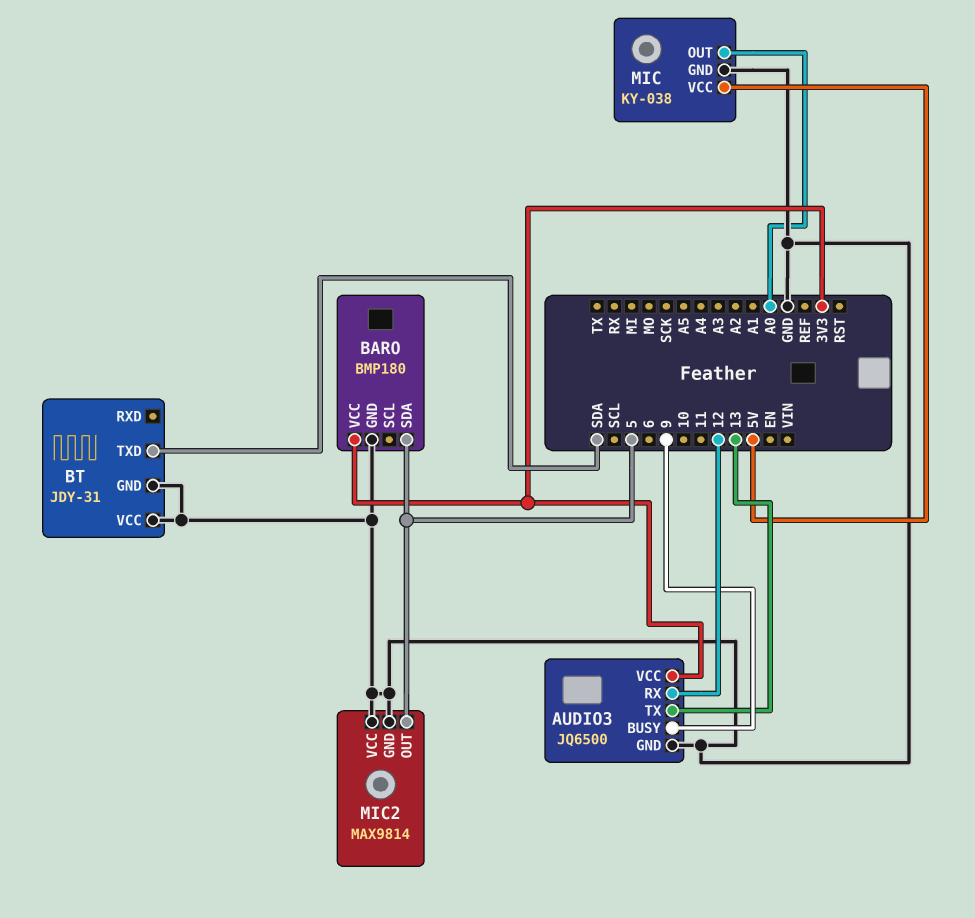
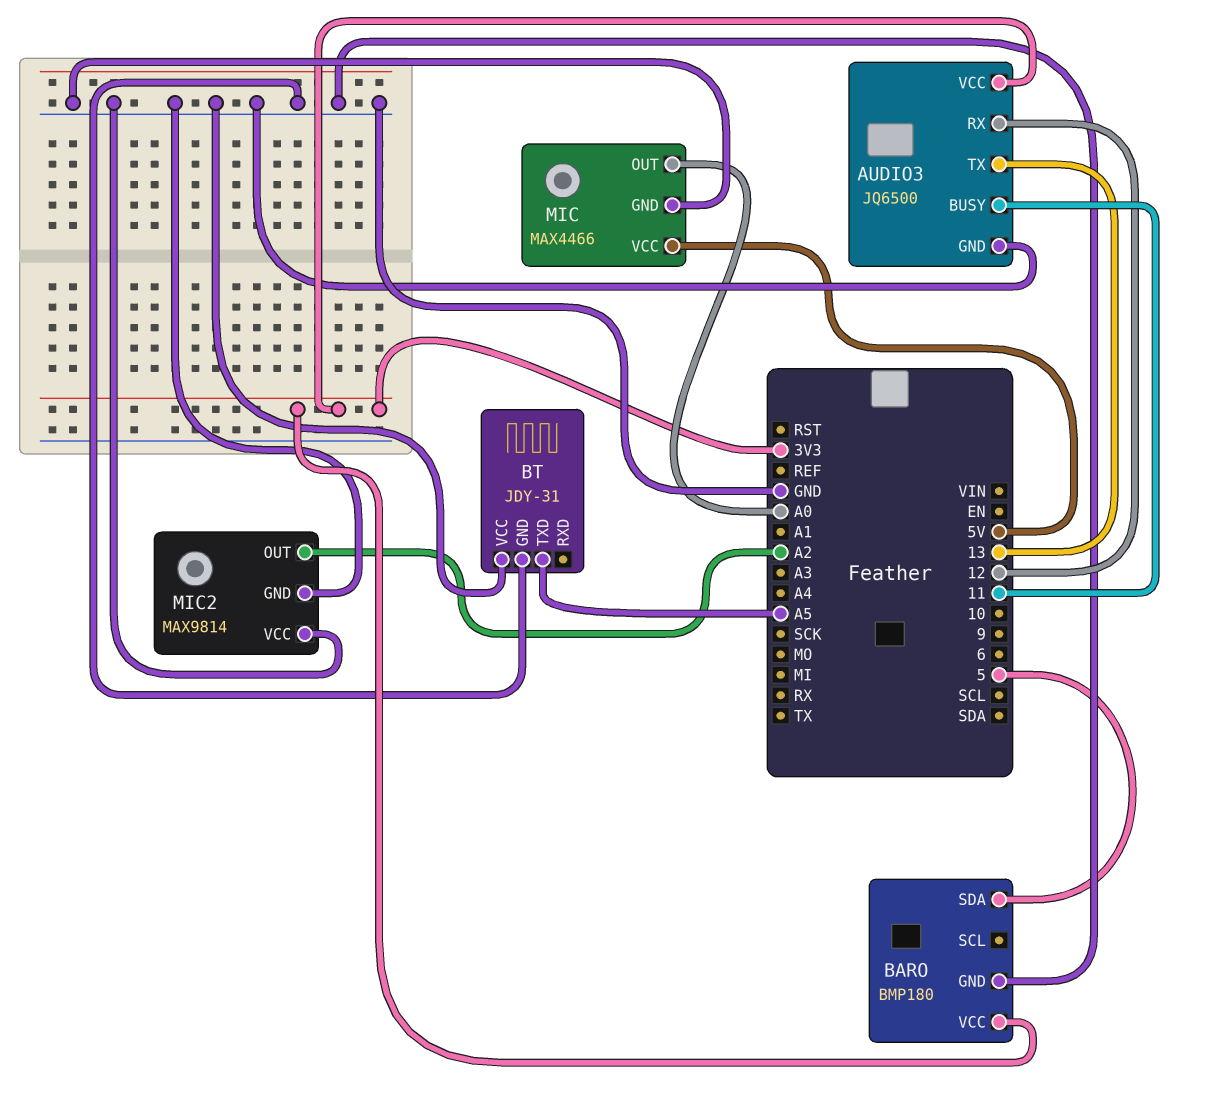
AUDIO3 pin BUSY: 9 -> 11
BT pin TXD: SDA -> A5
MIC: KY-038 -> MAX4466
MIC2 pin OUT: 5 -> A2

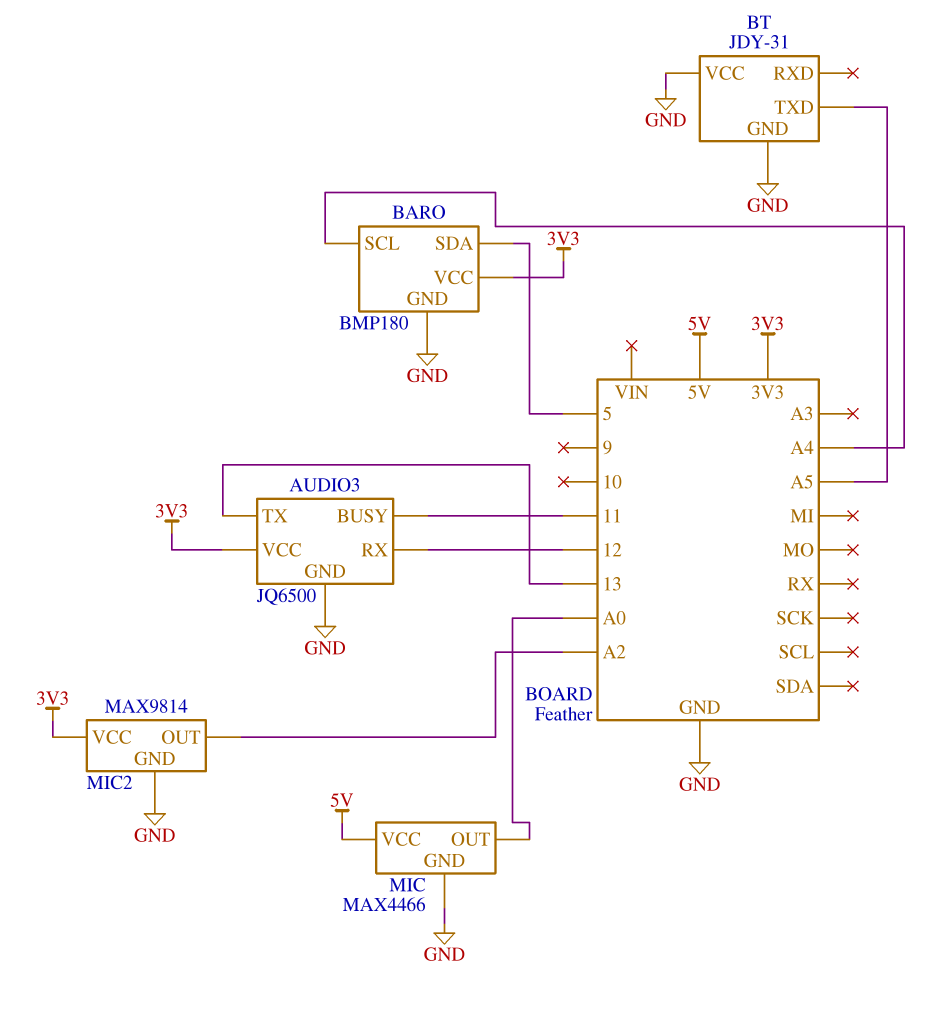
BARO pin SCL: none -> A4
MIC2 pin VCC: GND -> 3V3

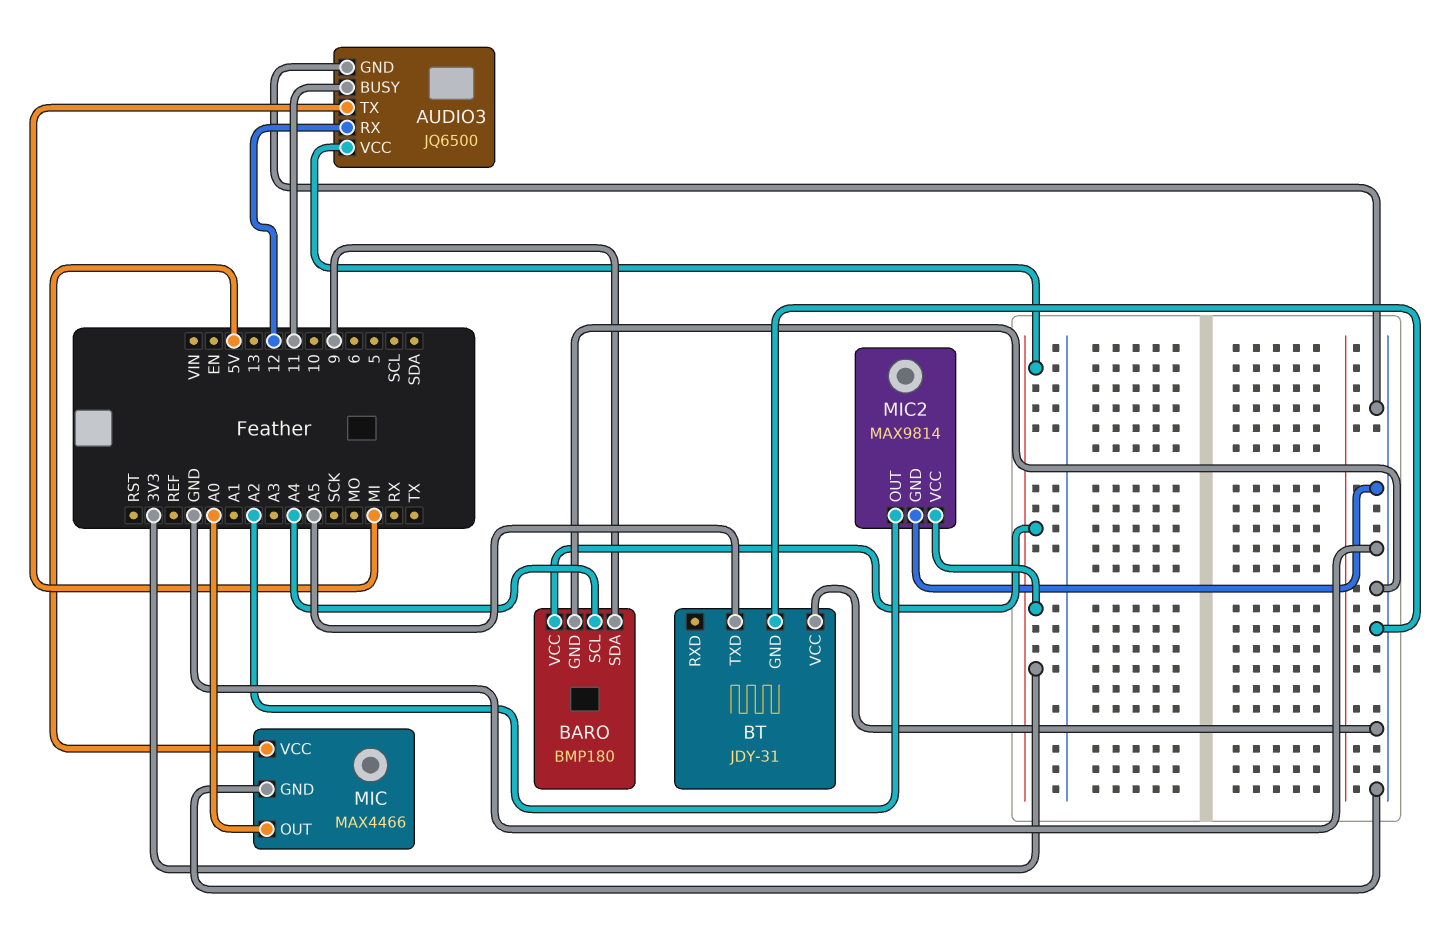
AUDIO3 pin TX: 13 -> MI
BARO pin SDA: 5 -> 9

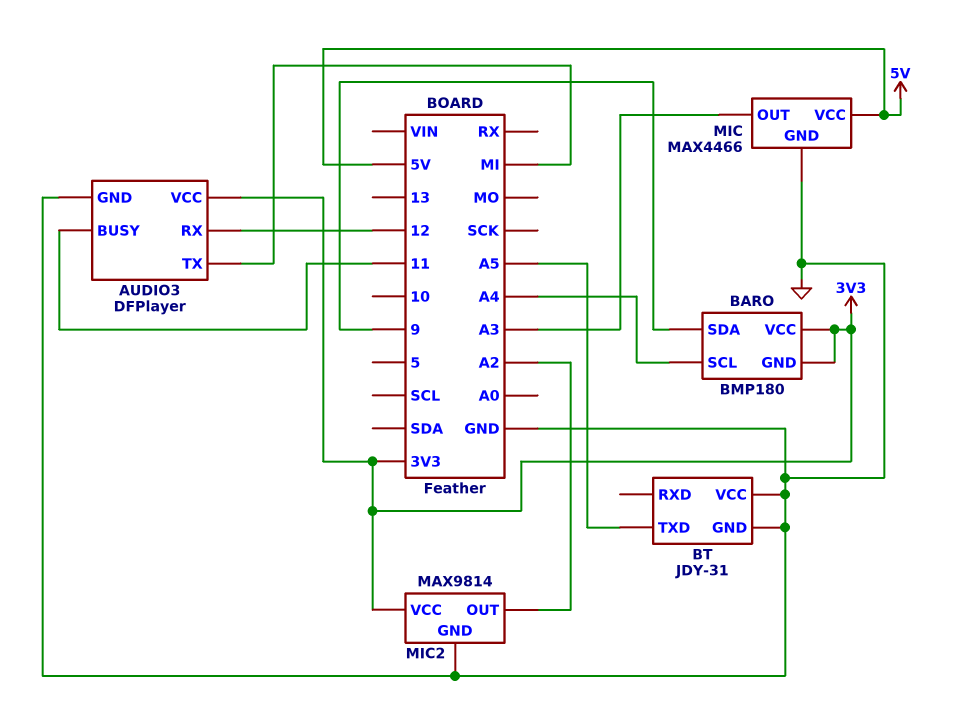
AUDIO3: JQ6500 -> DFPlayer
BARO pin GND: GND -> 3V3
MIC pin OUT: A0 -> A3

